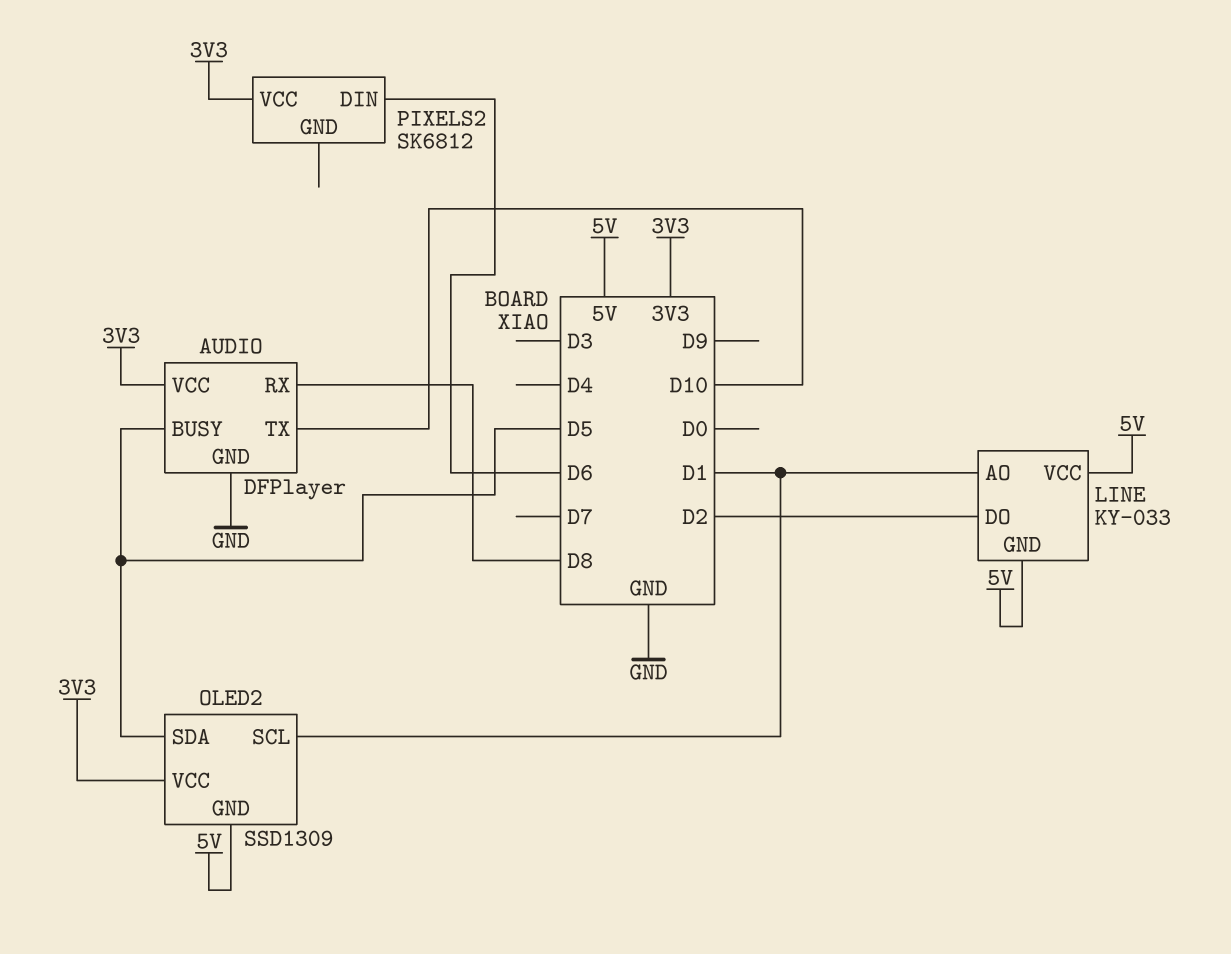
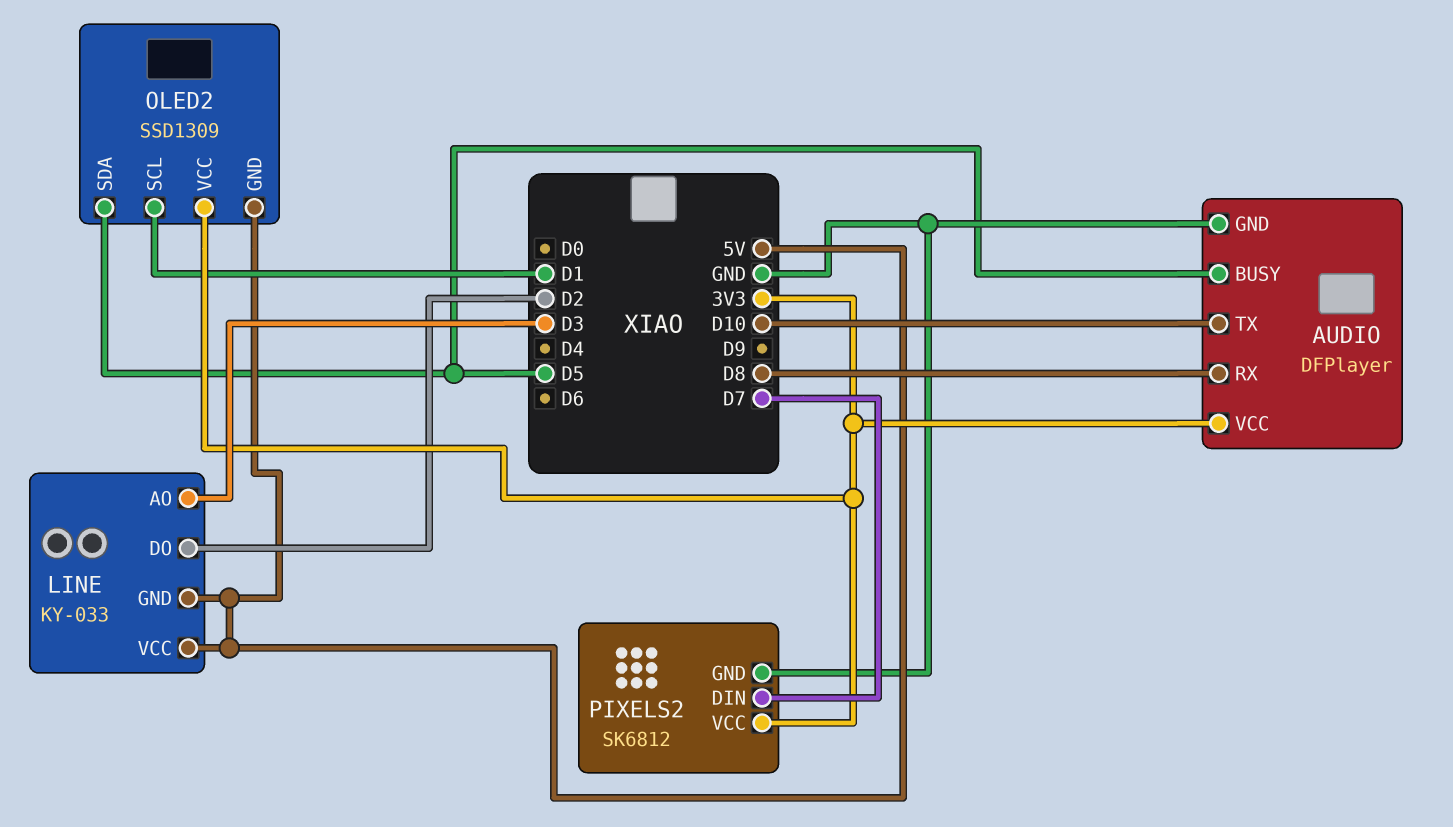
LINE pin AO: D1 -> D3
PIXELS2 pin DIN: D6 -> D7
PIXELS2 pin GND: none -> GND

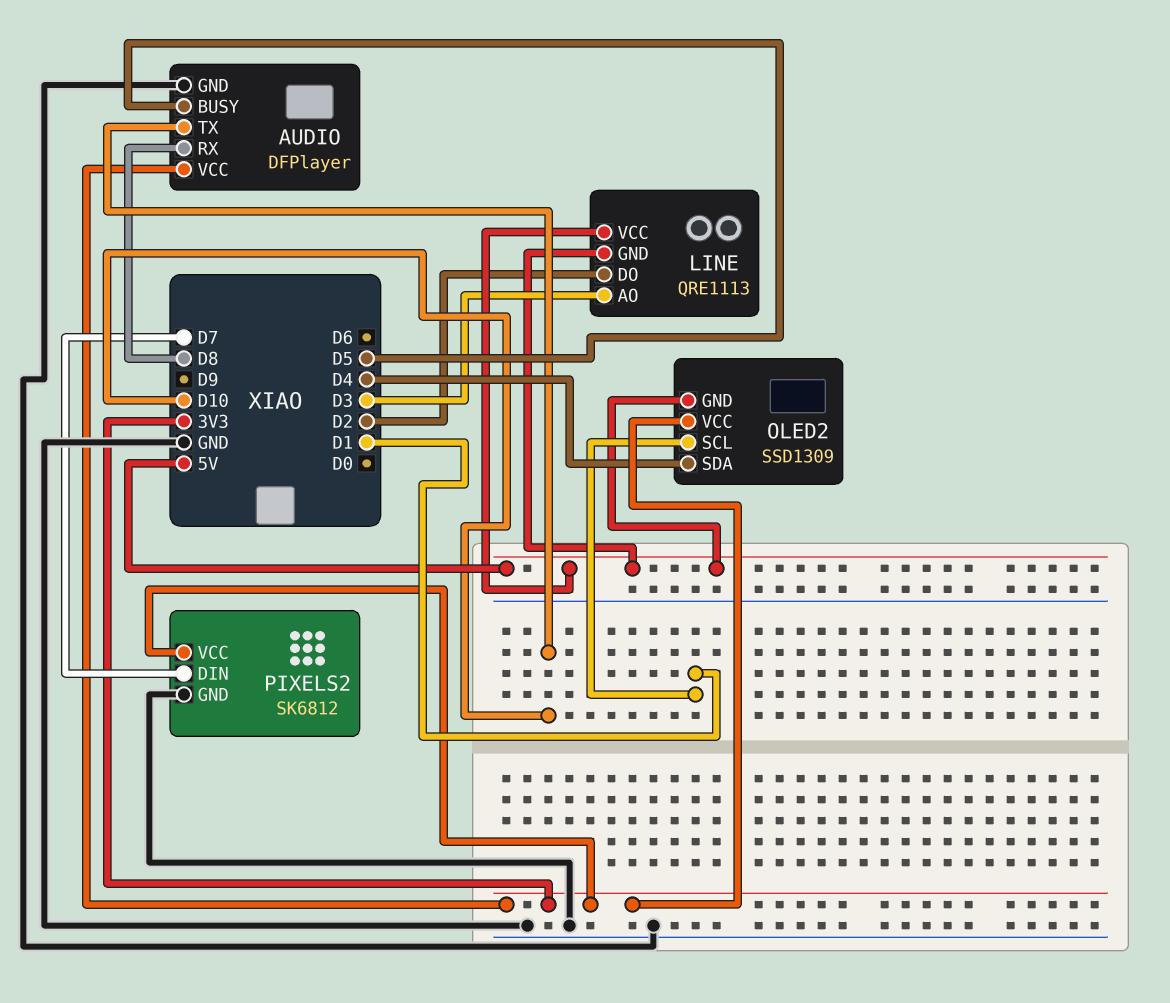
LINE: KY-033 -> QRE1113
OLED2 pin SDA: D5 -> D4

